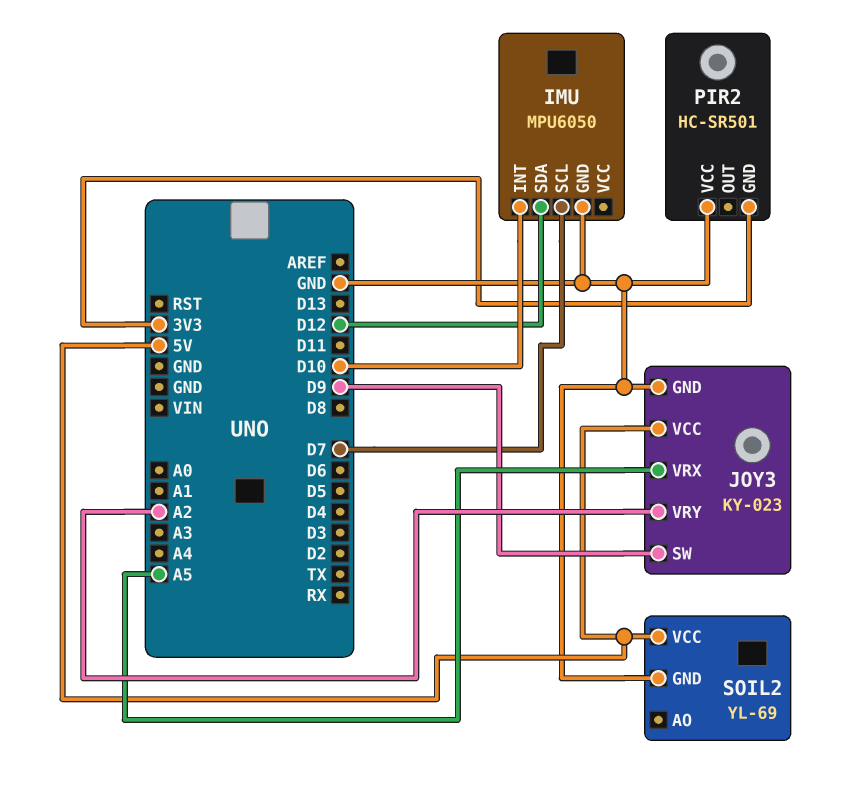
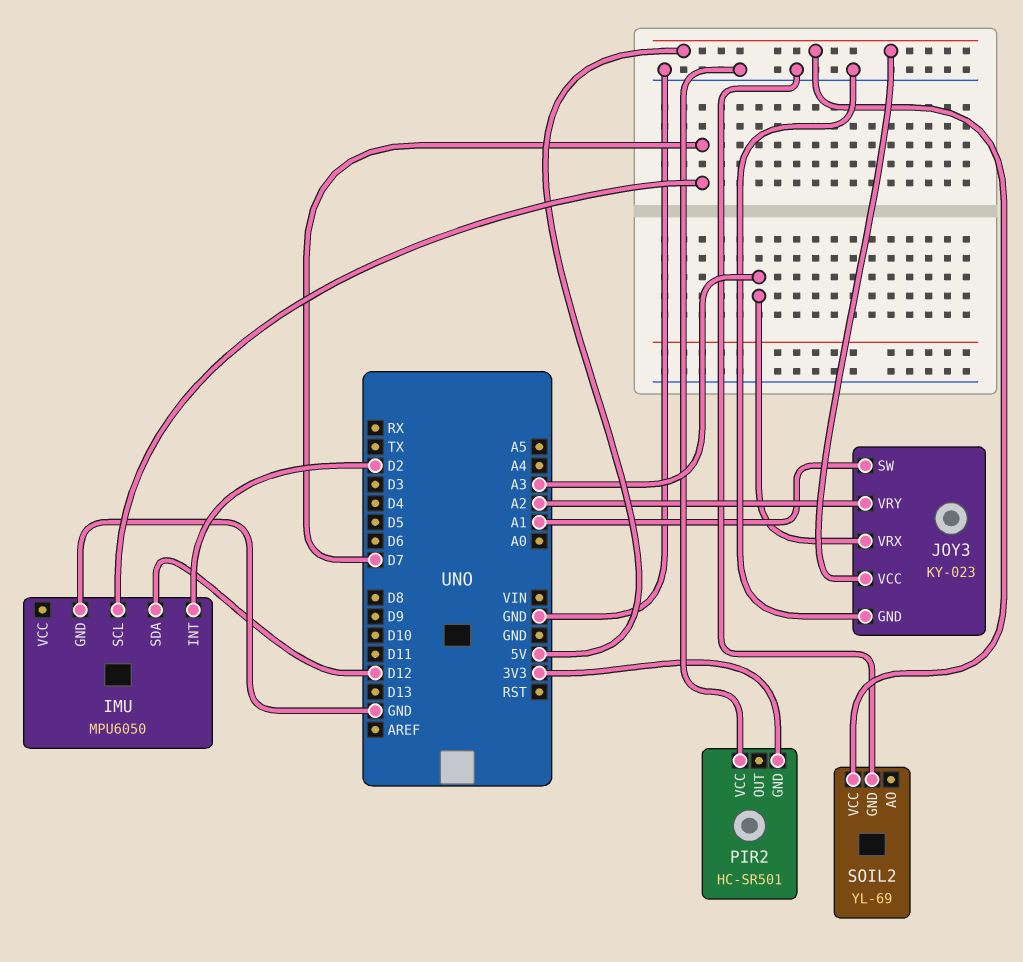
IMU pin INT: D10 -> D2
JOY3 pin SW: D9 -> A1
JOY3 pin VRX: A5 -> A3

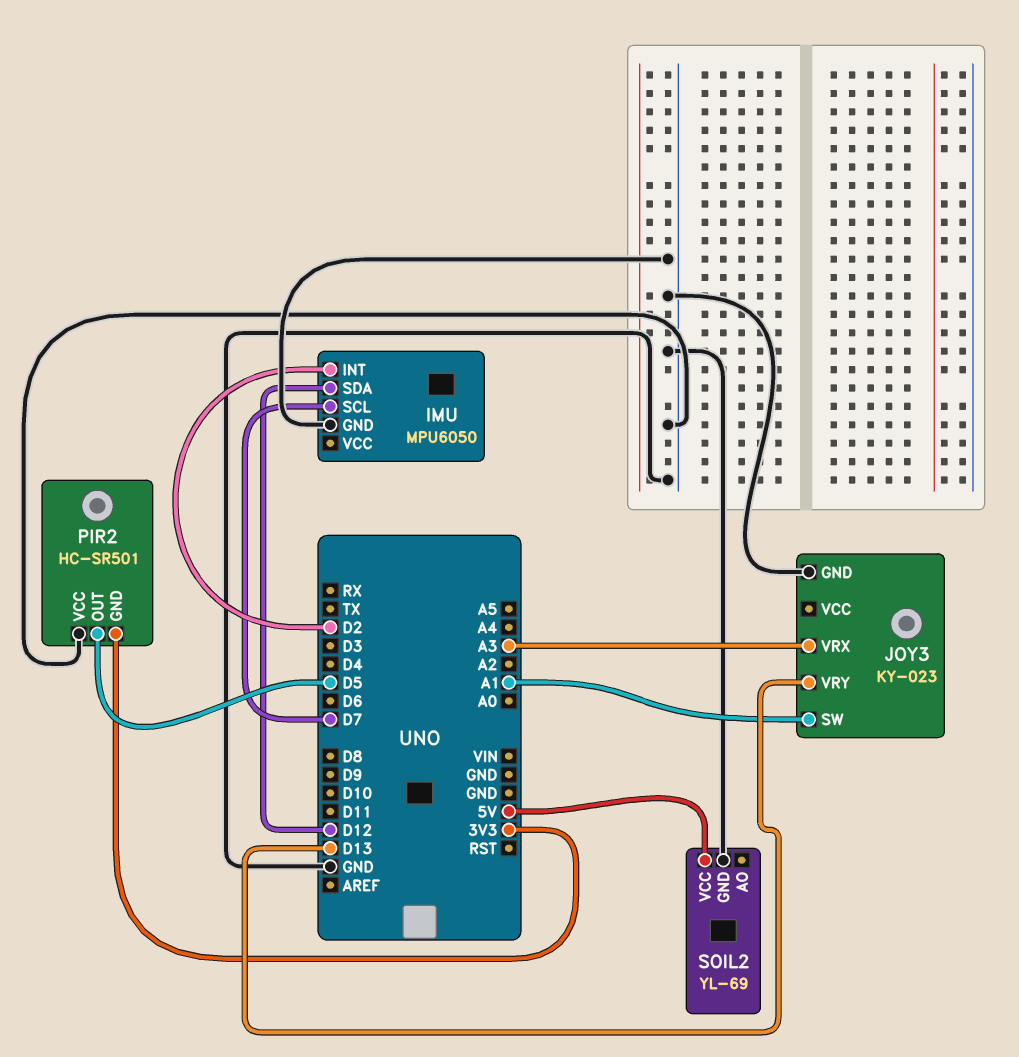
JOY3 pin VCC: 5V -> none
JOY3 pin VRY: A2 -> D13
PIR2 pin OUT: none -> D5

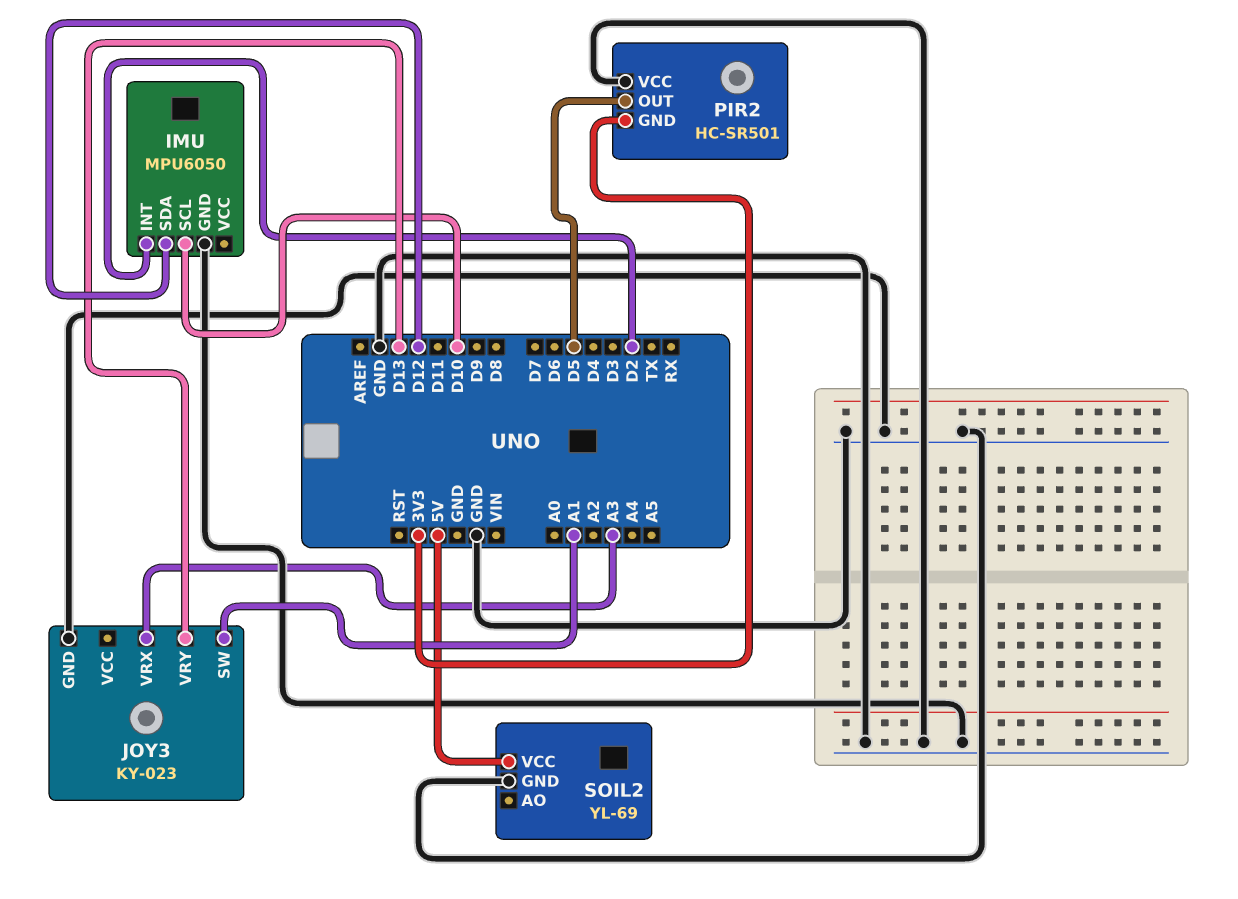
IMU pin SCL: D7 -> D10

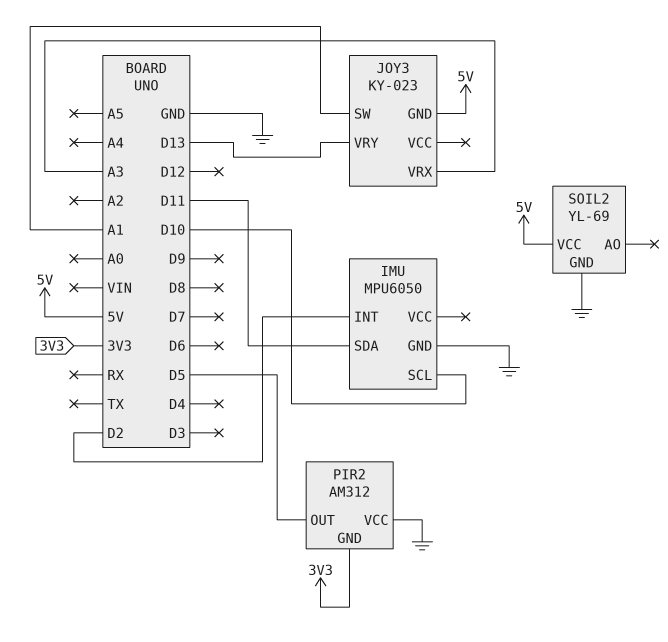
IMU pin SDA: D12 -> D11
JOY3 pin GND: GND -> 5V
PIR2: HC-SR501 -> AM312

